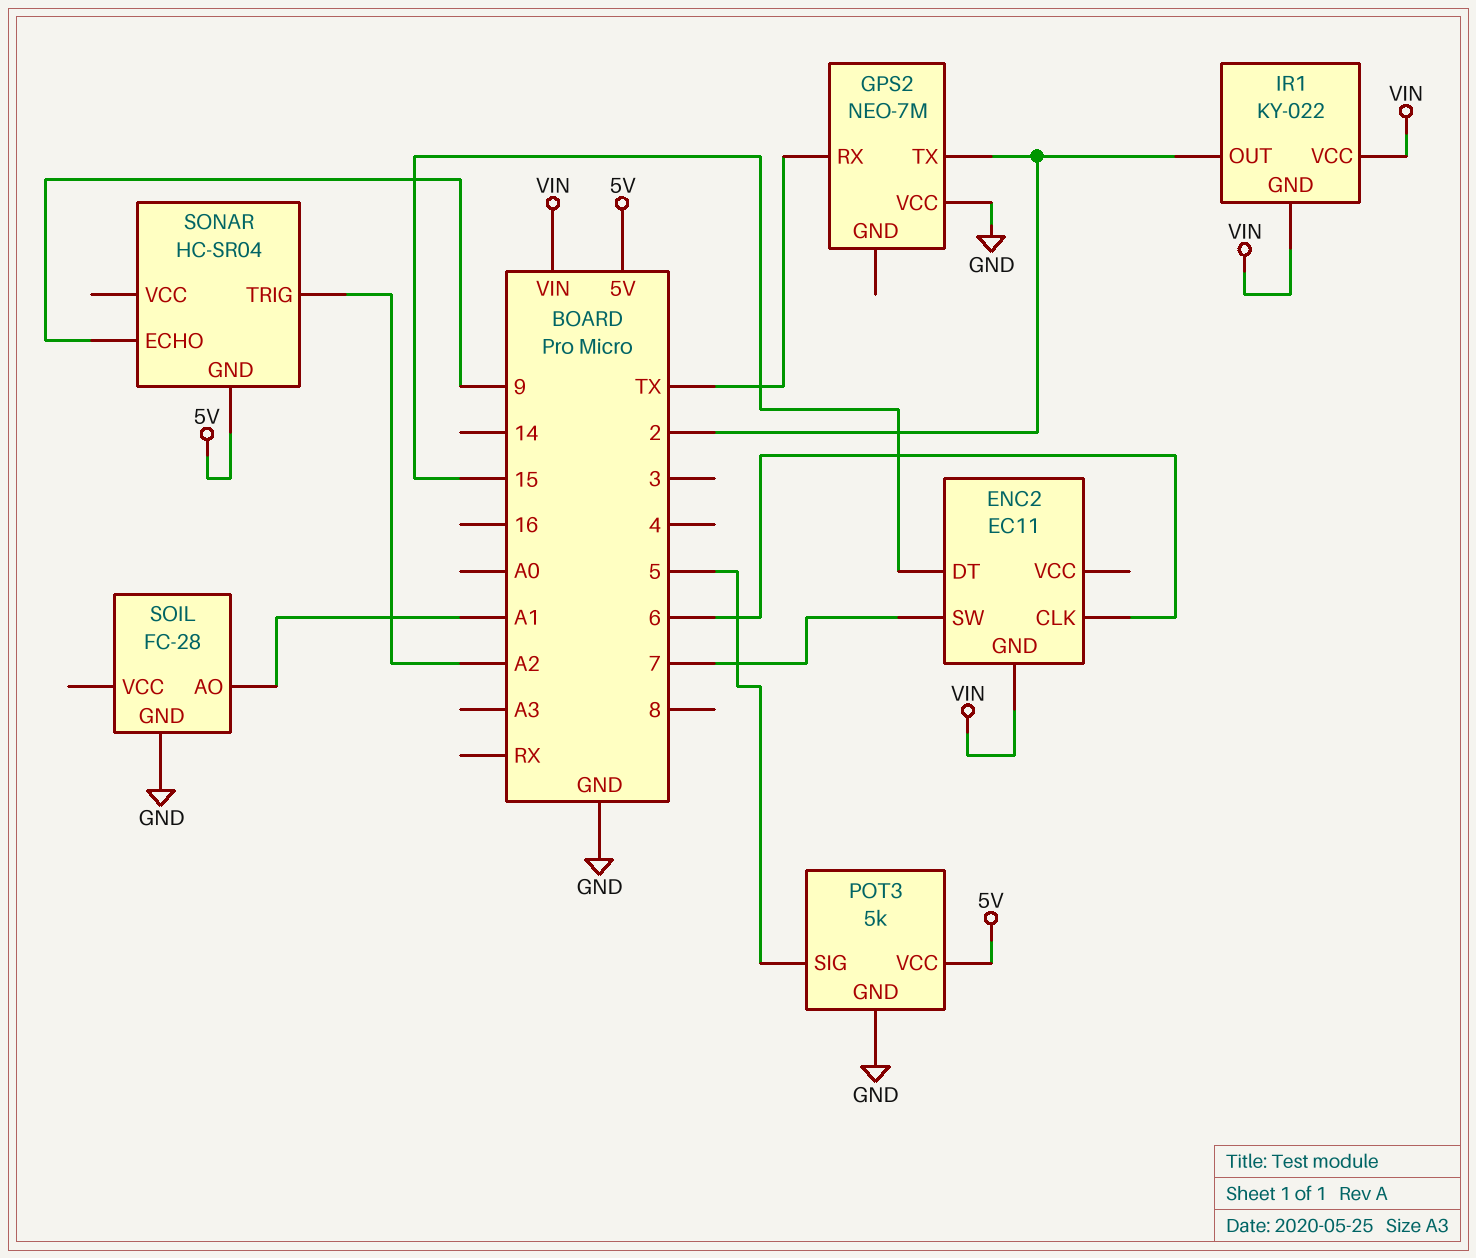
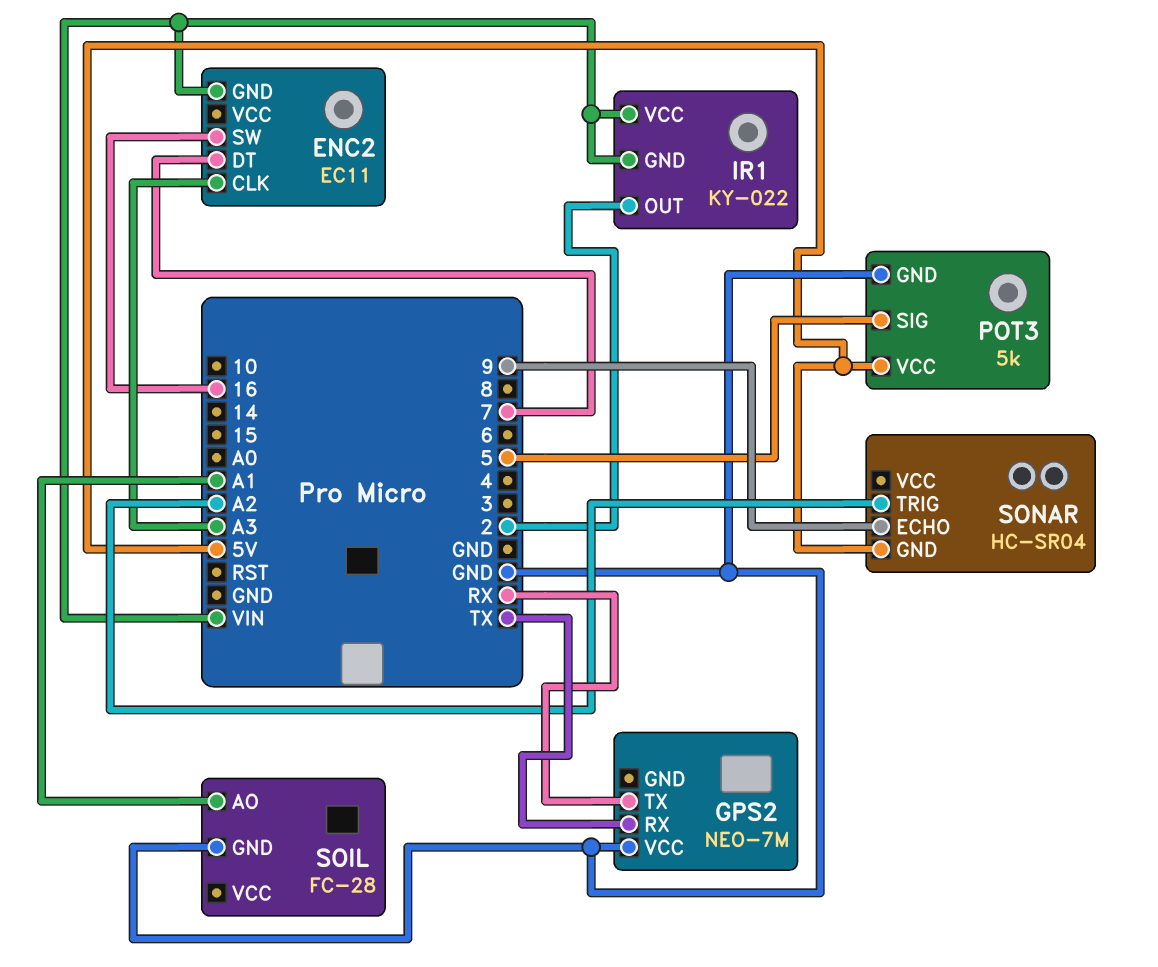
ENC2 pin CLK: 6 -> A3
ENC2 pin DT: 15 -> 7
ENC2 pin SW: 7 -> 16
GPS2 pin TX: 2 -> RX

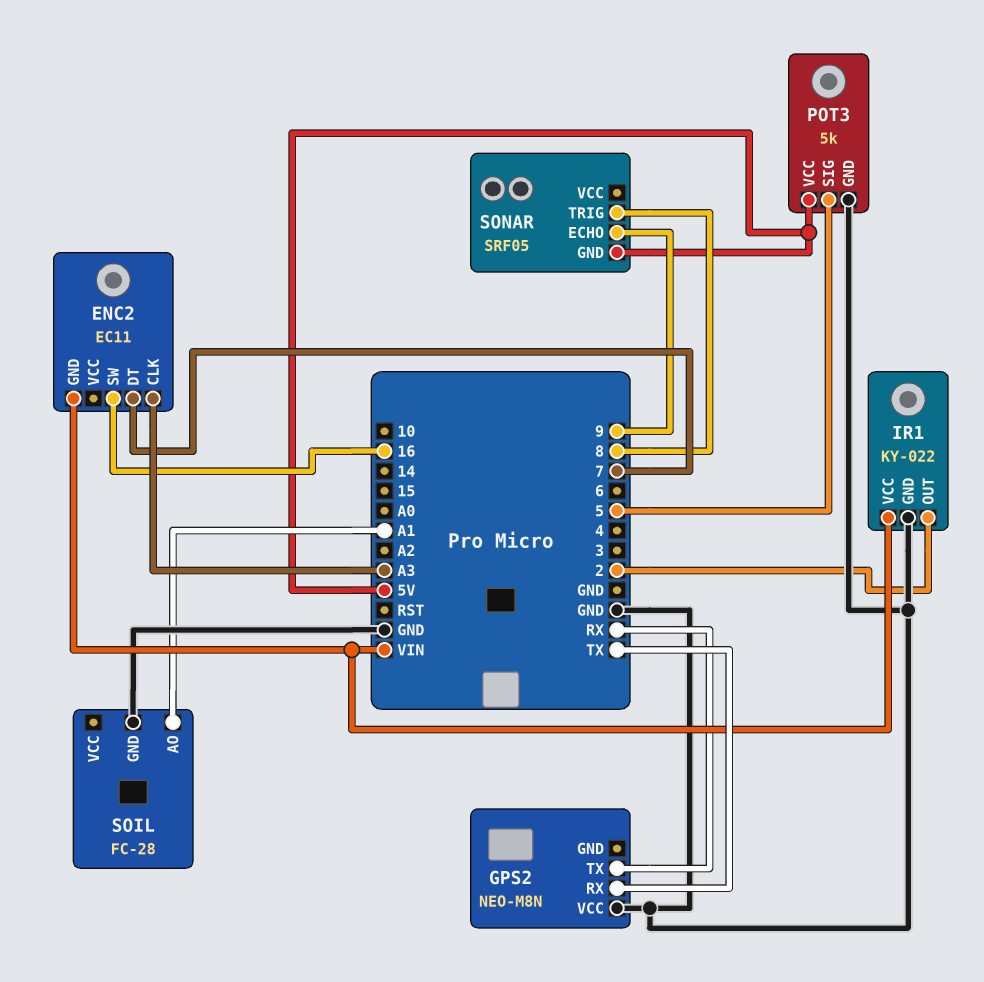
GPS2: NEO-7M -> NEO-M8N
IR1 pin GND: VIN -> GND
SONAR: HC-SR04 -> SRF05
SONAR pin TRIG: A2 -> 8

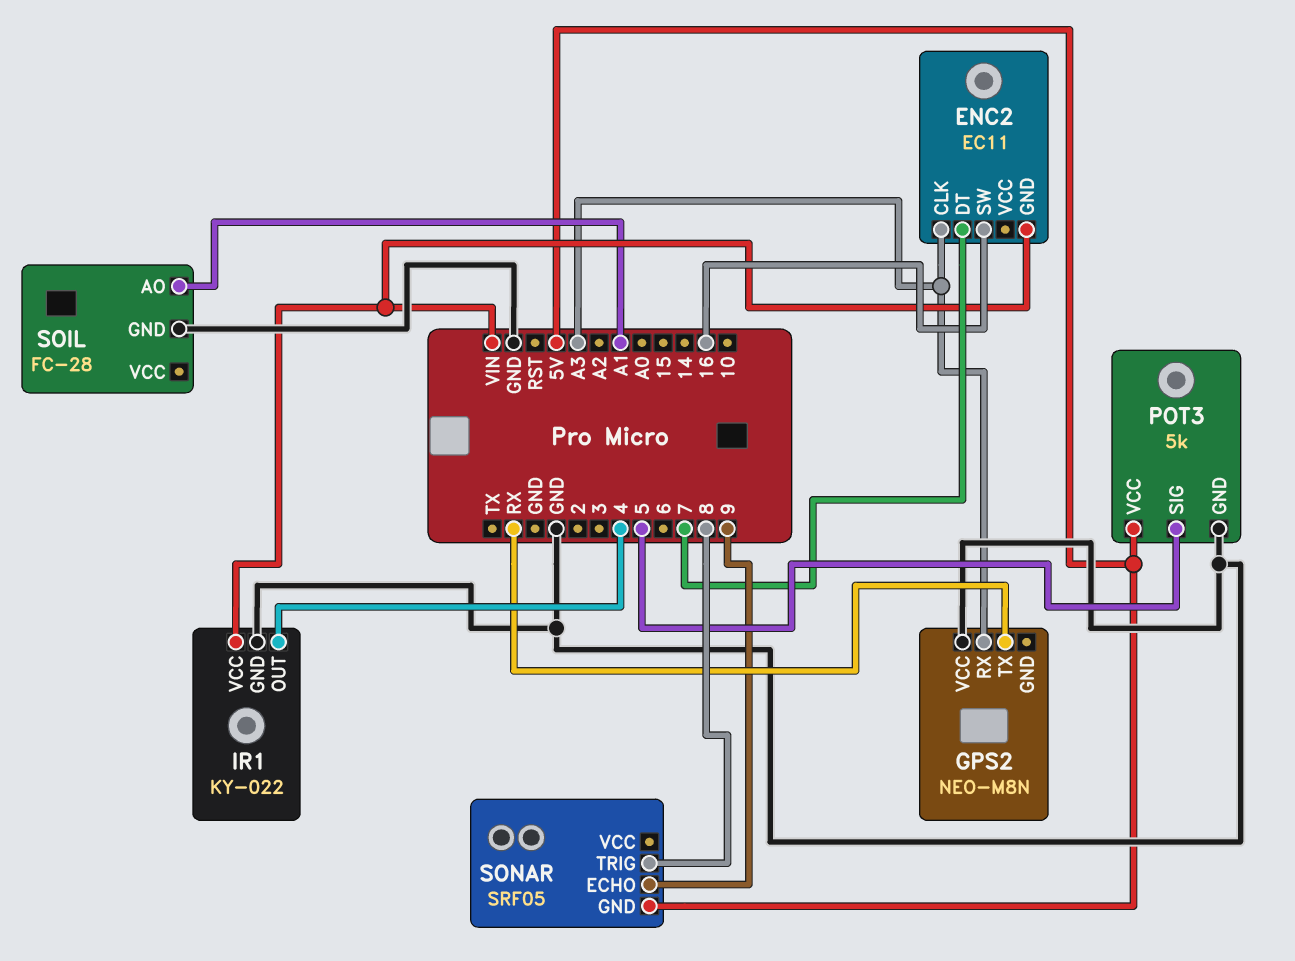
GPS2 pin RX: TX -> A3
IR1 pin OUT: 2 -> 4

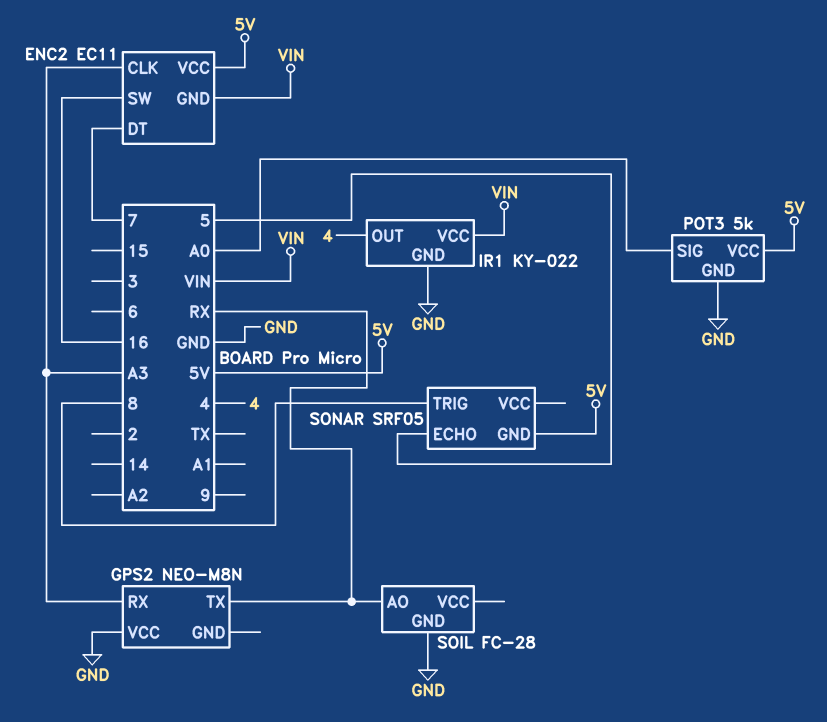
ENC2 pin VCC: none -> 5V
POT3 pin SIG: 5 -> A0
SOIL pin AO: A1 -> RX
SONAR pin ECHO: 9 -> 5

